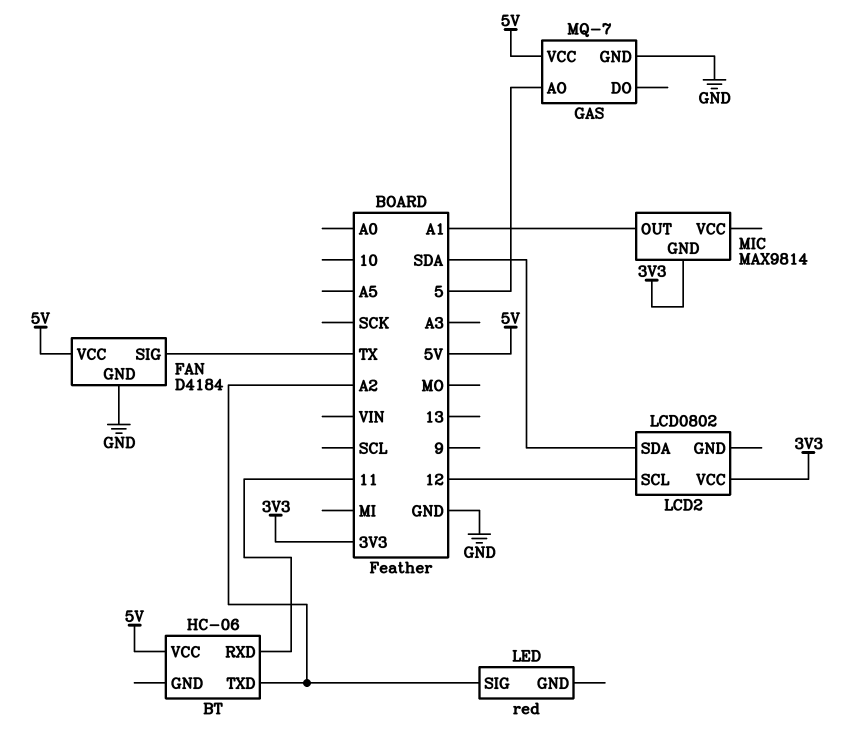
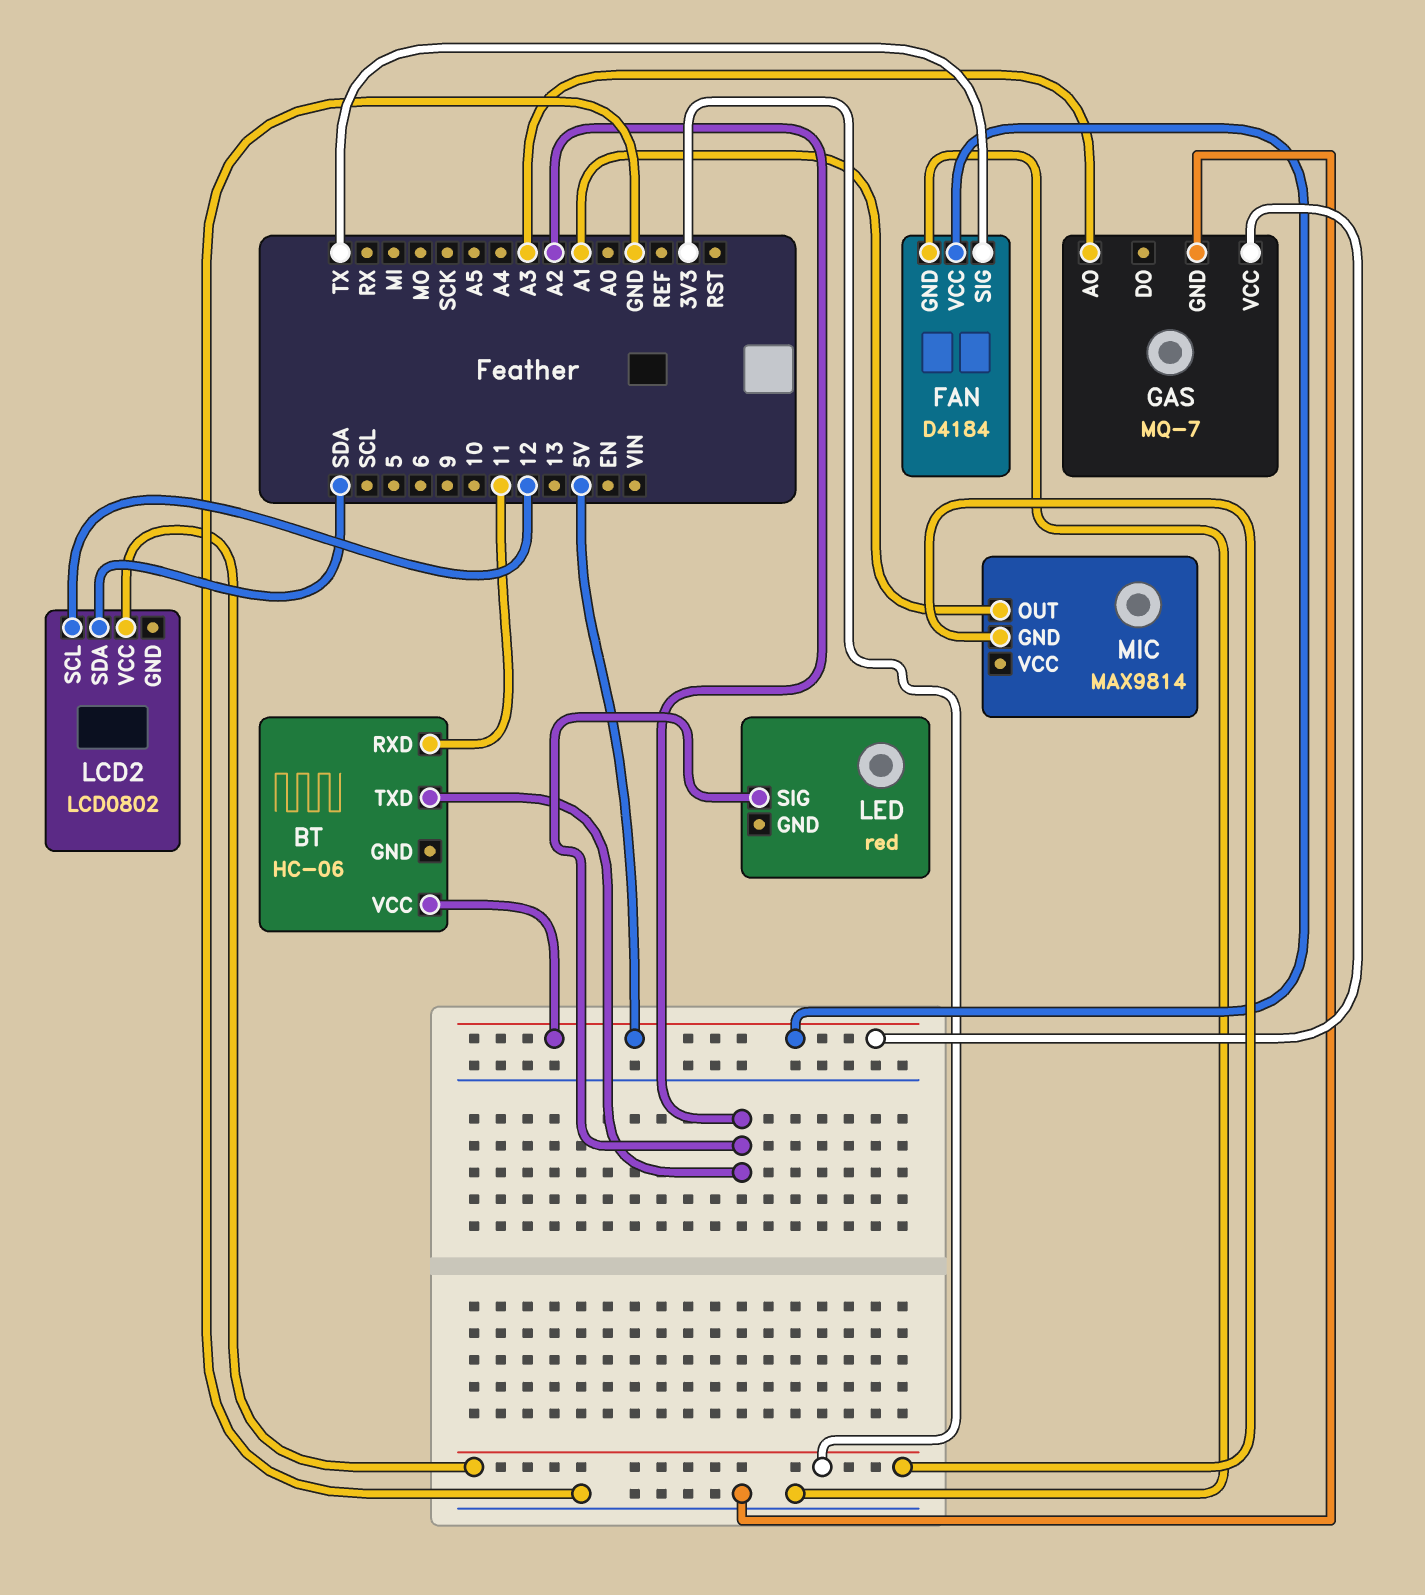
GAS pin AO: 5 -> A3

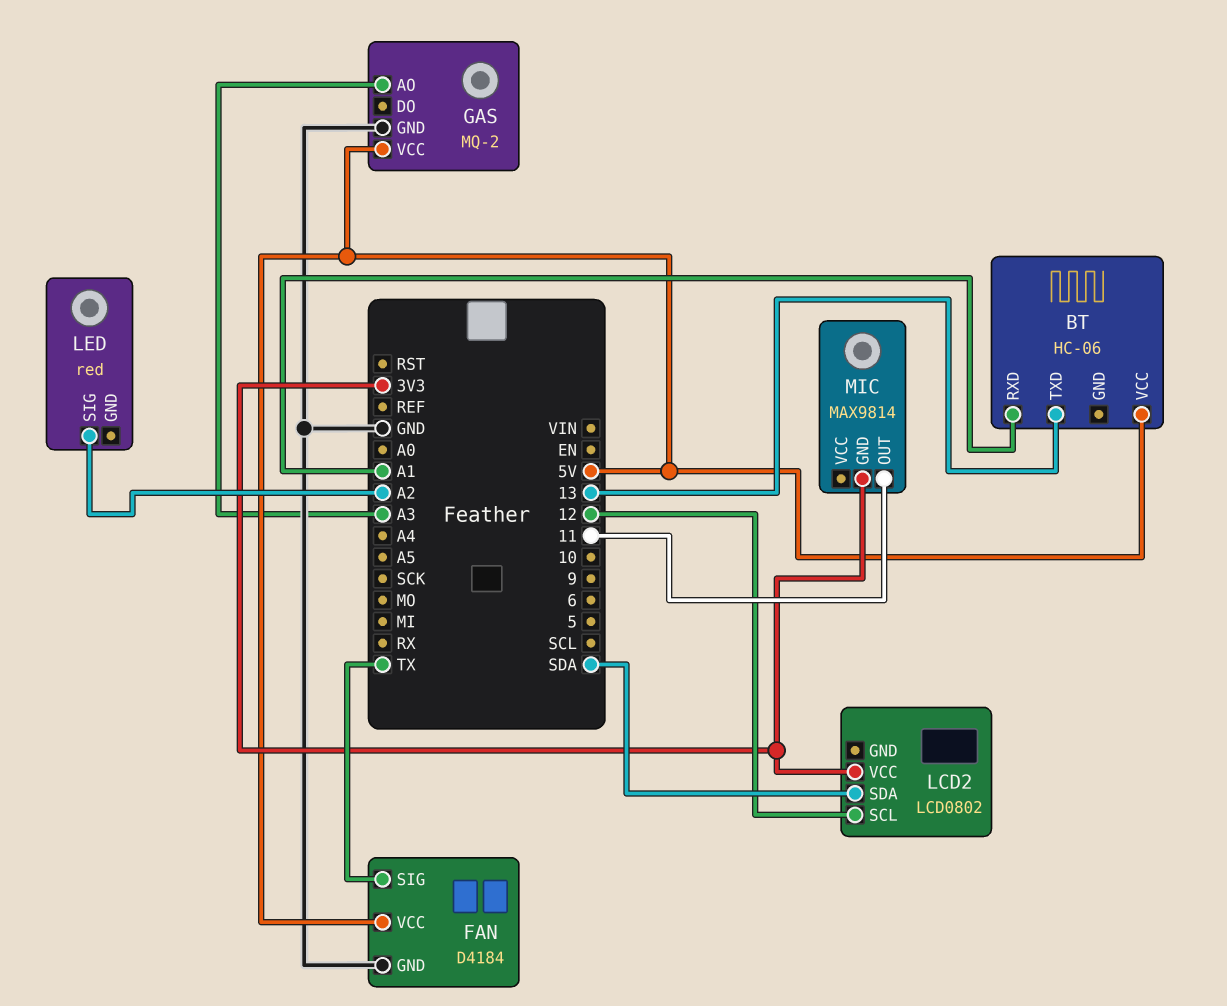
BT pin RXD: 11 -> A1
BT pin TXD: A2 -> 13
GAS: MQ-7 -> MQ-2
MIC pin OUT: A1 -> 11

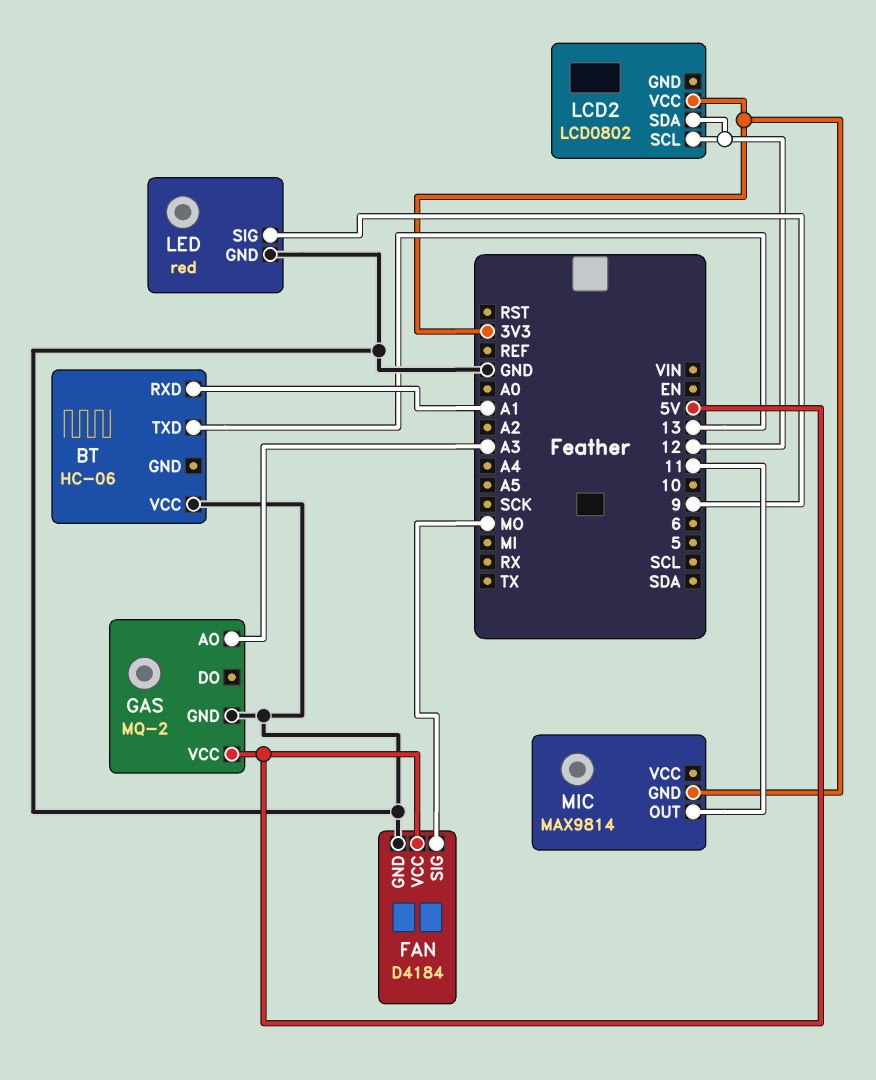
BT pin VCC: 5V -> GND
FAN pin SIG: TX -> MO
LCD2 pin SDA: SDA -> 12
LED pin GND: none -> GND
LED pin SIG: A2 -> 9

